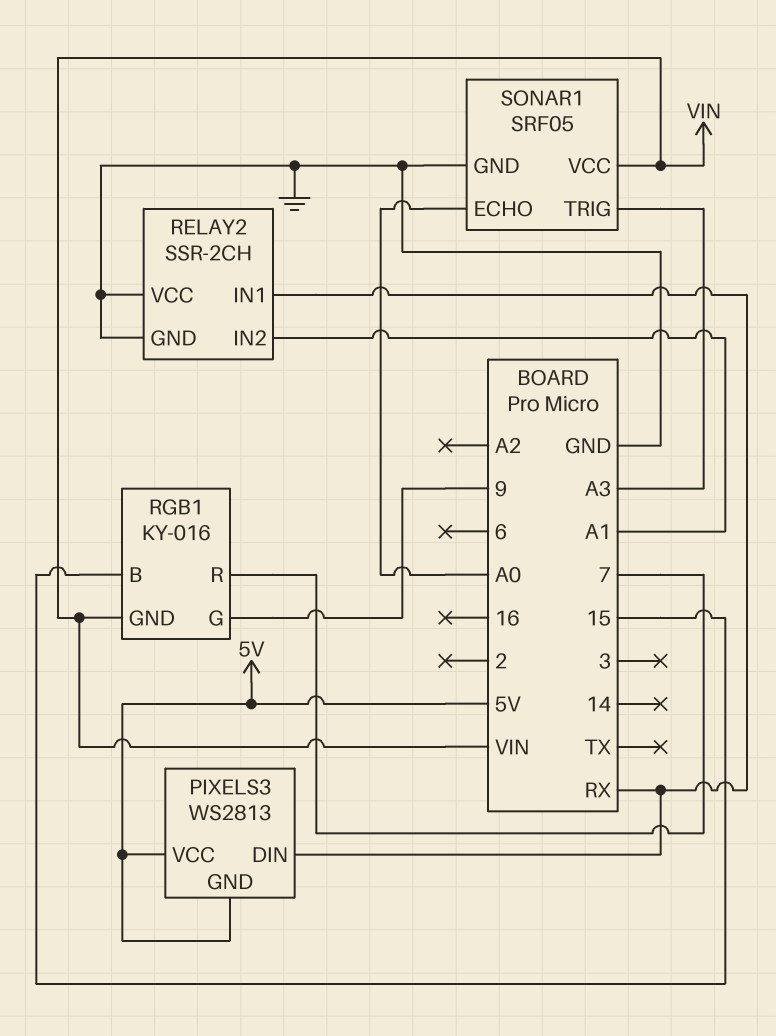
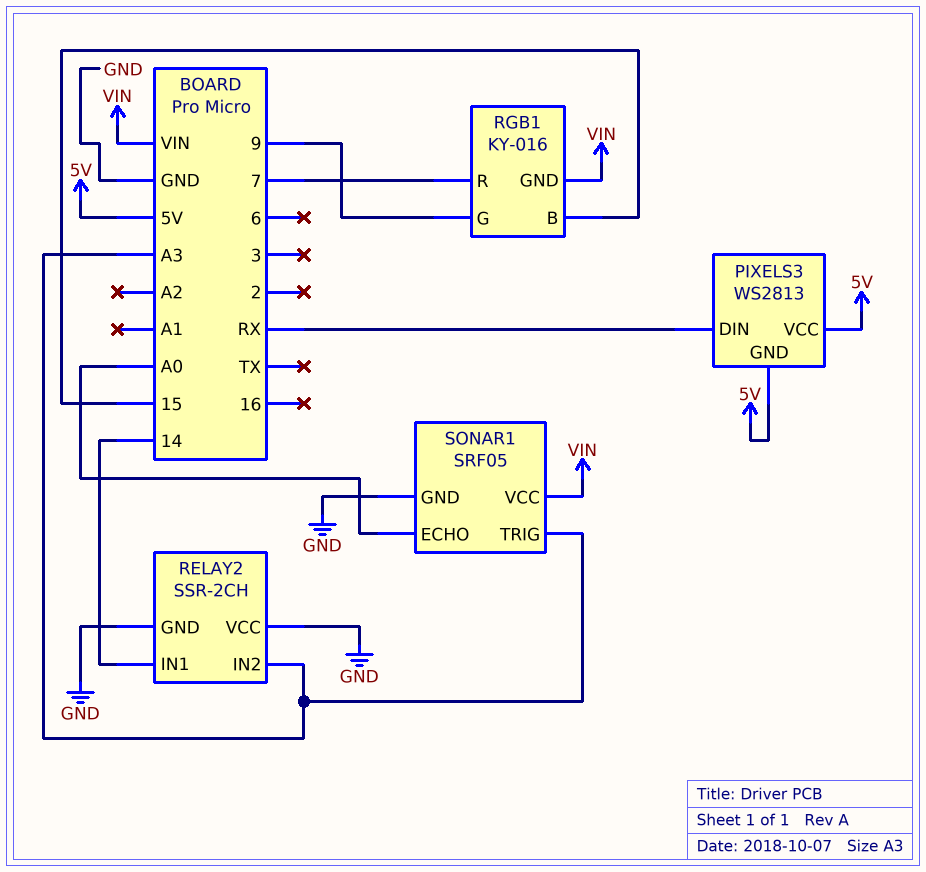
RELAY2 pin IN1: RX -> 14
RELAY2 pin IN2: A1 -> A3

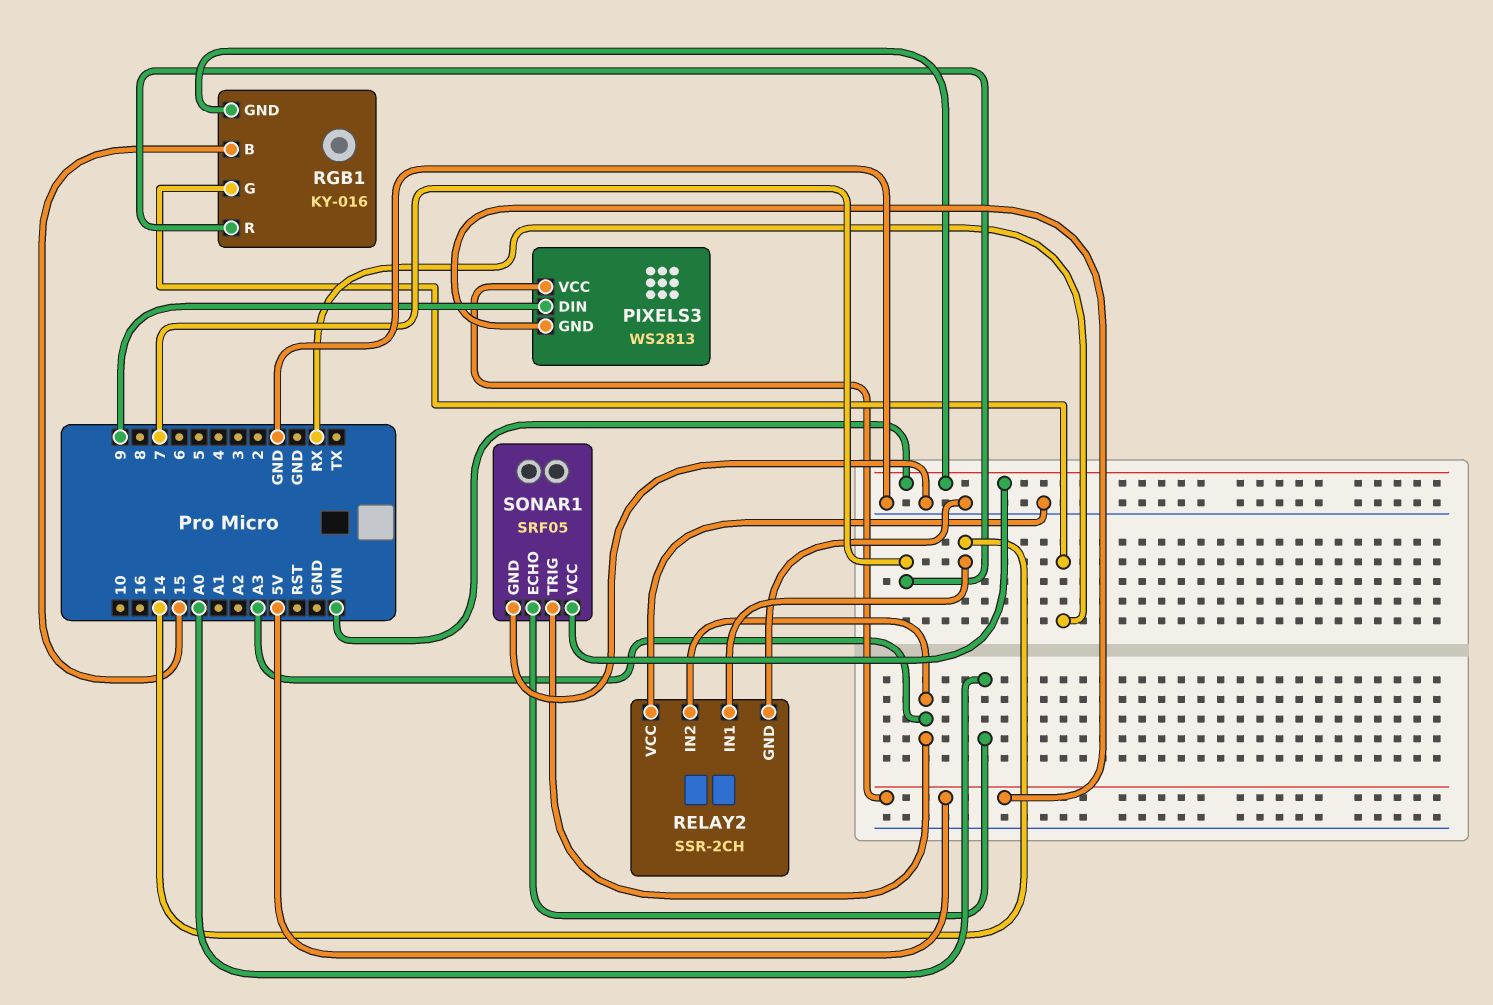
PIXELS3 pin DIN: RX -> 9
RGB1 pin G: 9 -> RX

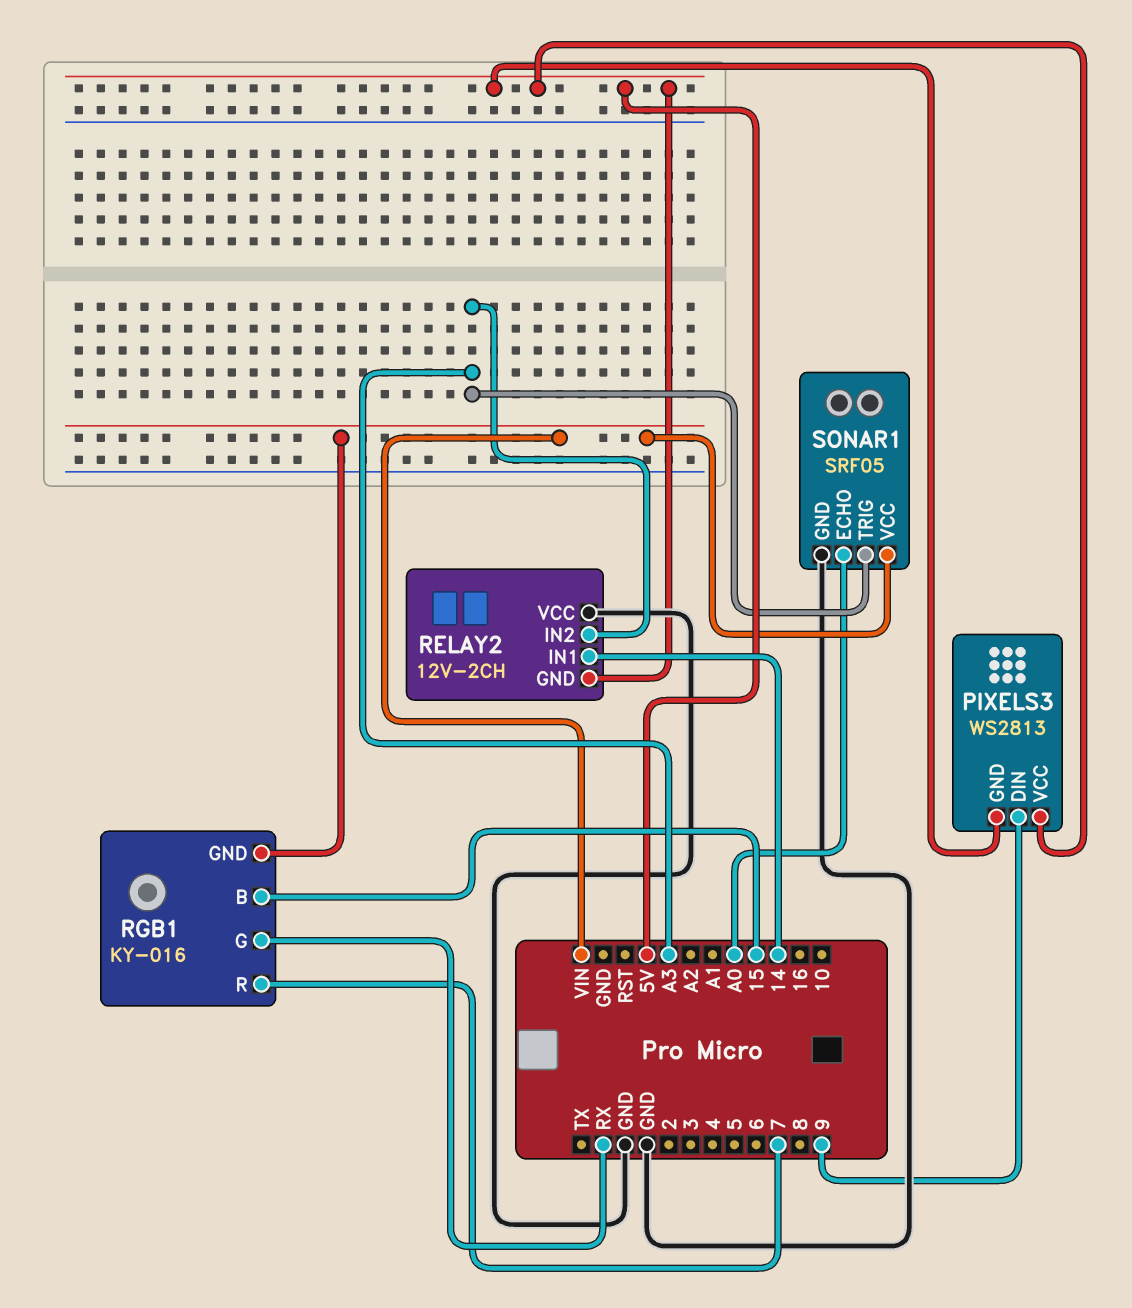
RELAY2: SSR-2CH -> 12V-2CH
RELAY2 pin GND: GND -> 5V

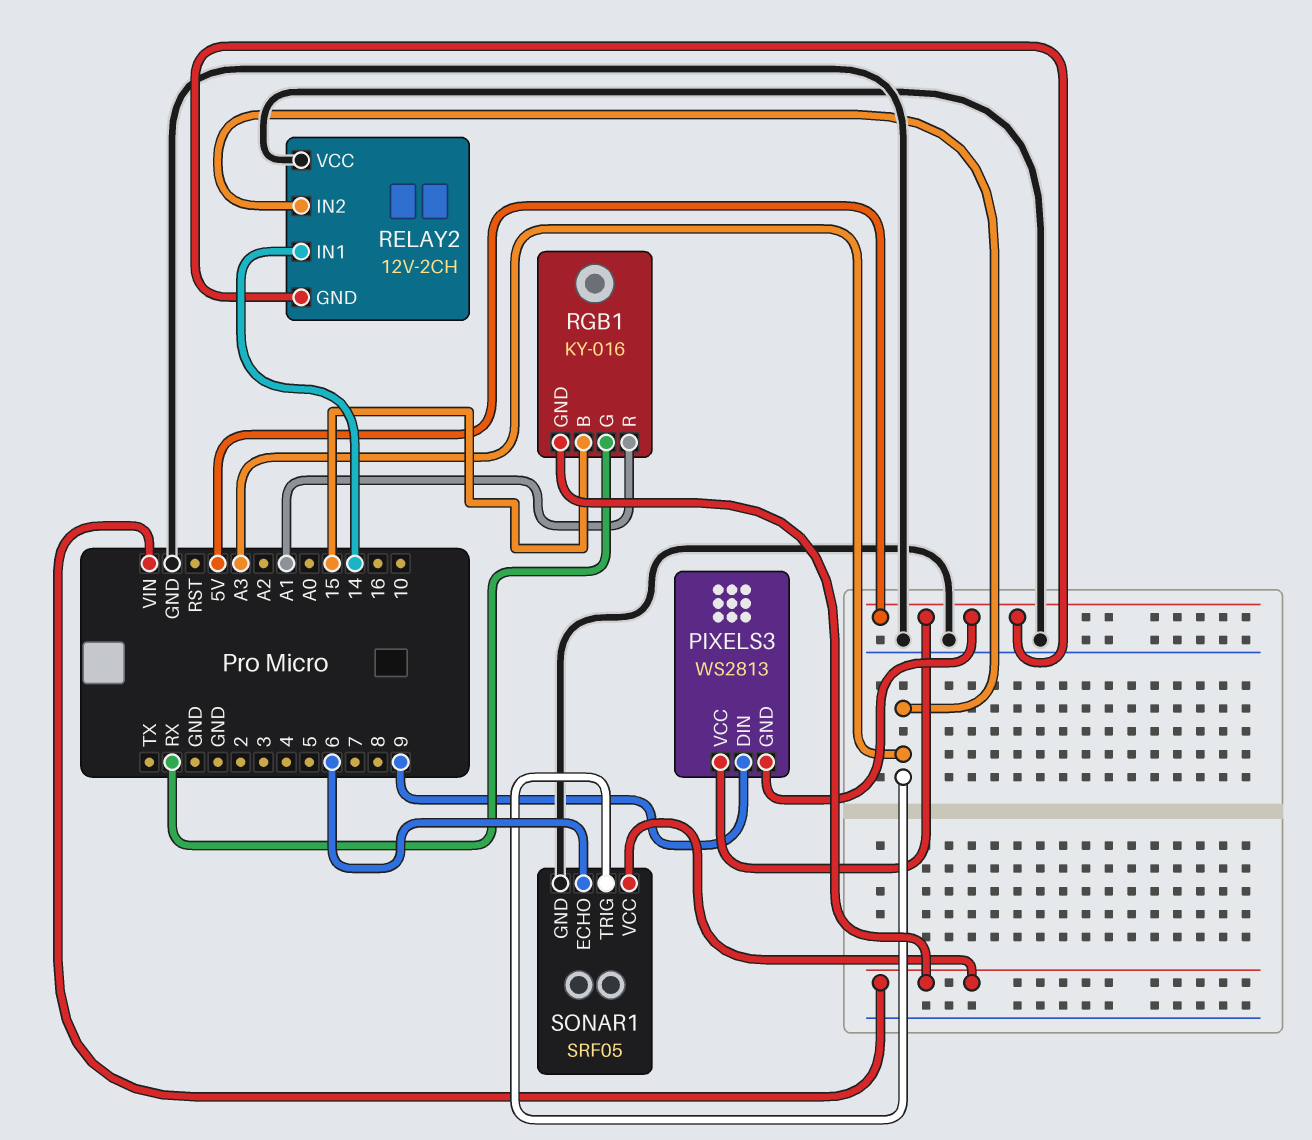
RGB1 pin R: 7 -> A1
SONAR1 pin ECHO: A0 -> 6

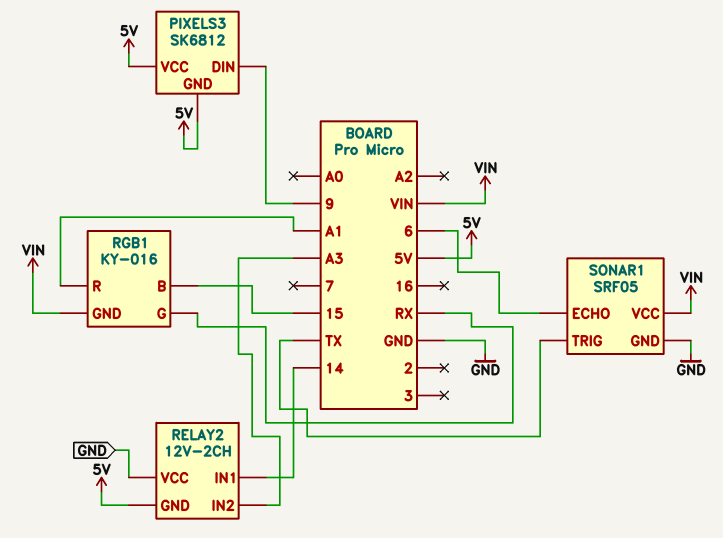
PIXELS3: WS2813 -> SK6812
SONAR1 pin TRIG: A3 -> TX

